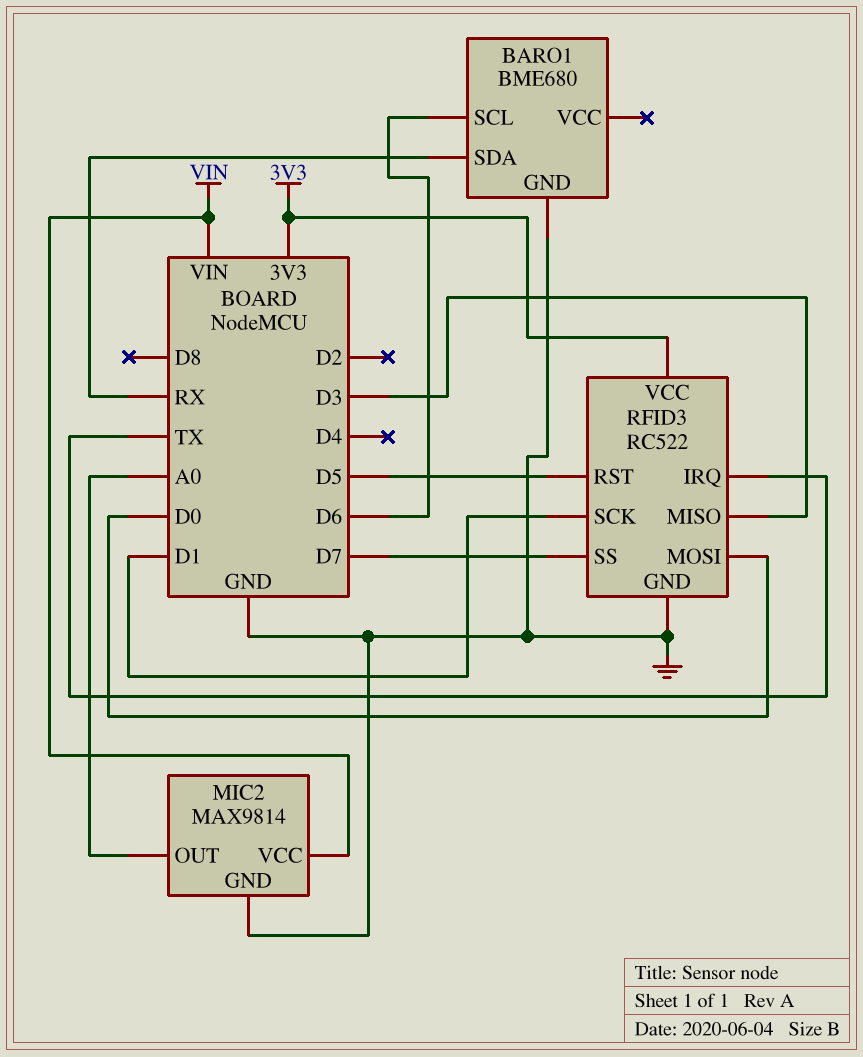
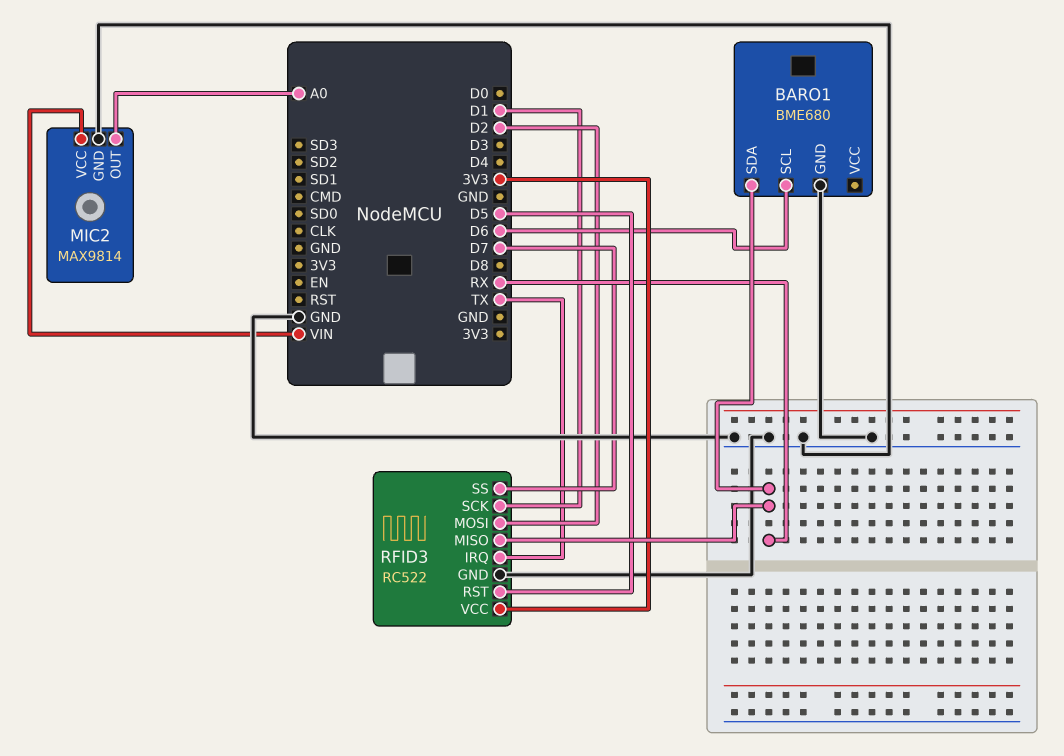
RFID3 pin MISO: D3 -> RX
RFID3 pin MOSI: D0 -> D2

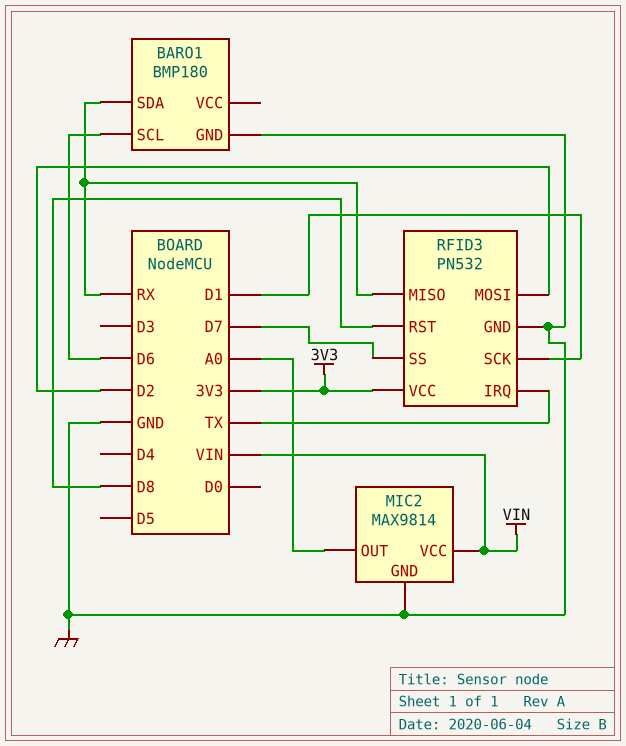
BARO1: BME680 -> BMP180
RFID3: RC522 -> PN532
RFID3 pin RST: D5 -> D8

